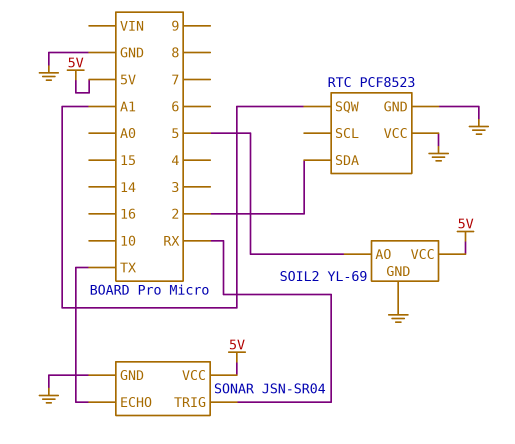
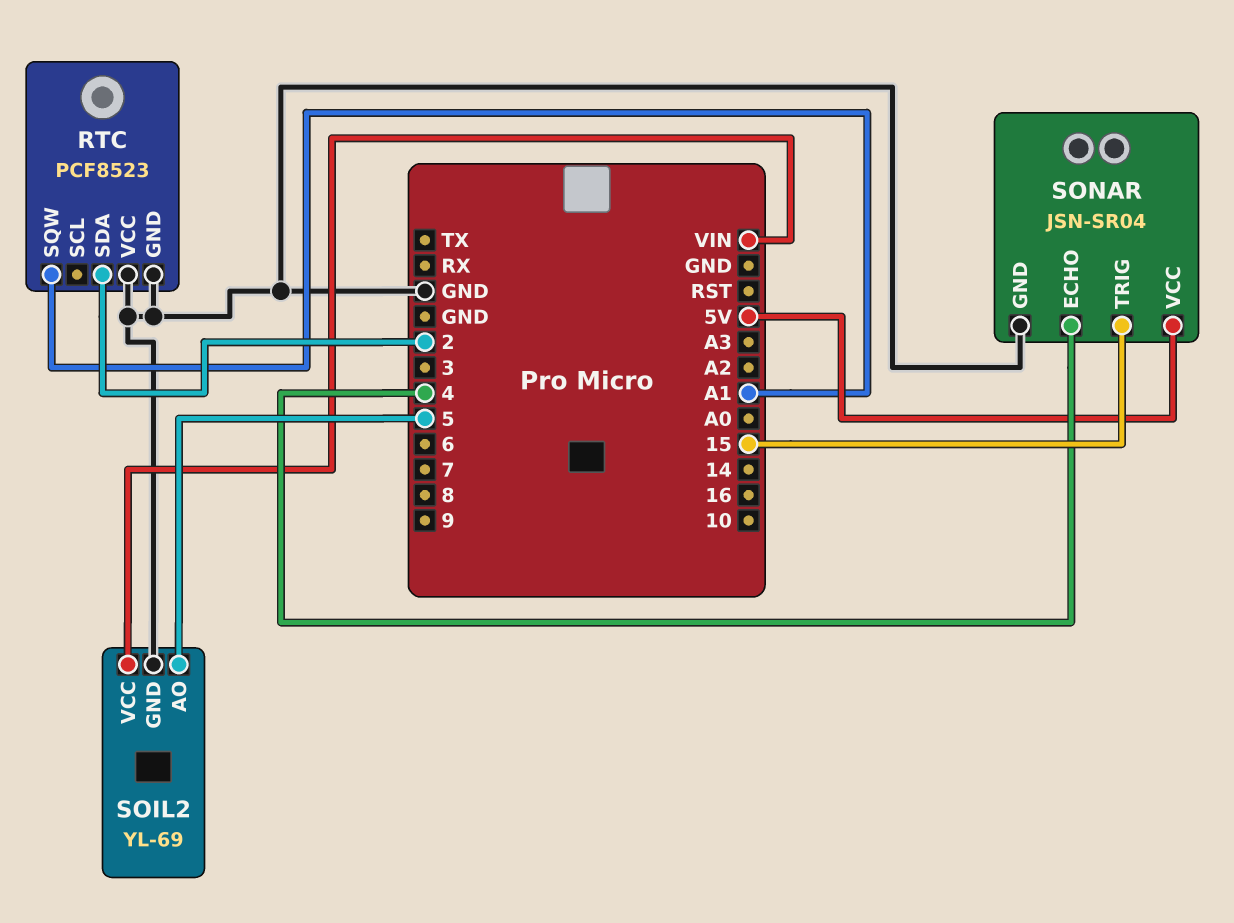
SOIL2 pin VCC: 5V -> VIN
SONAR pin ECHO: TX -> 4
SONAR pin TRIG: RX -> 15

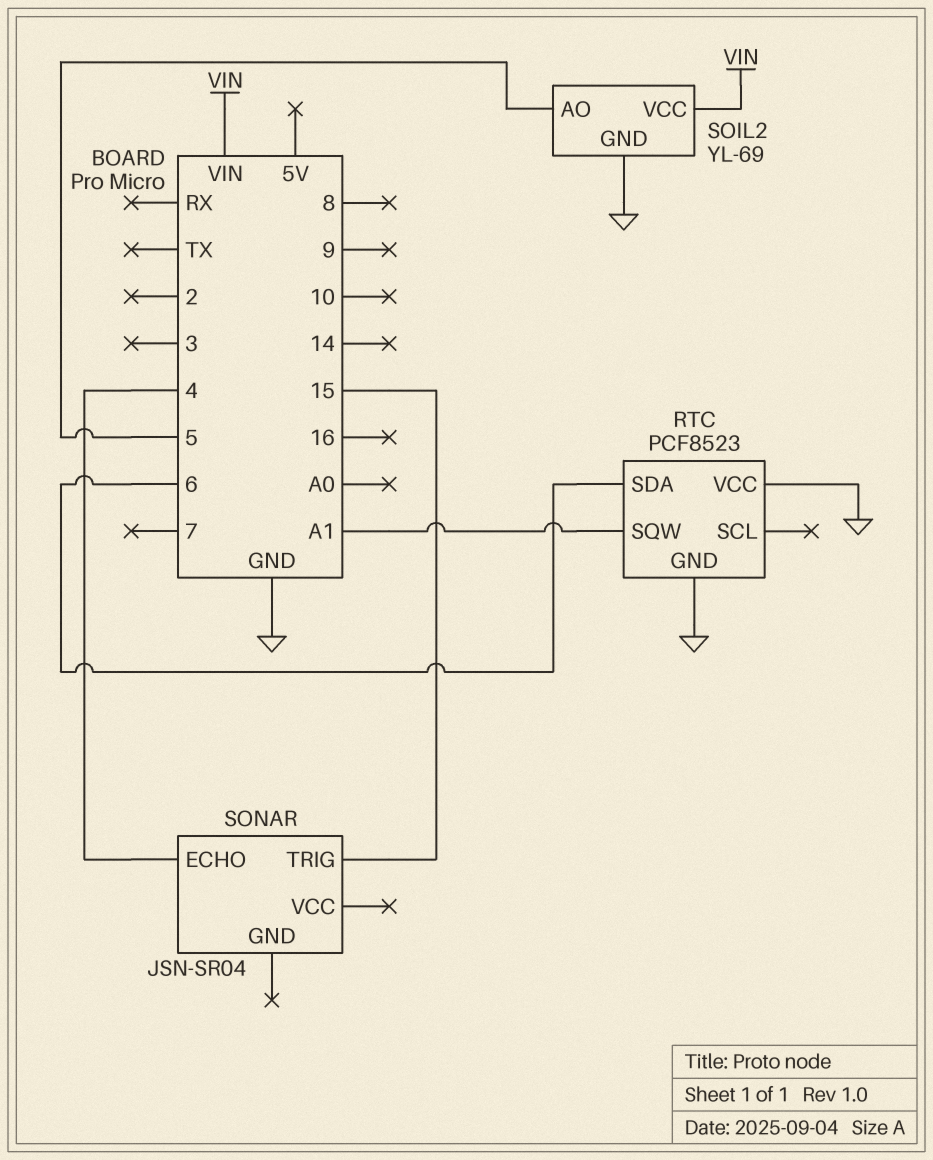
RTC pin SDA: 2 -> 6
SONAR pin GND: GND -> none
SONAR pin VCC: 5V -> none

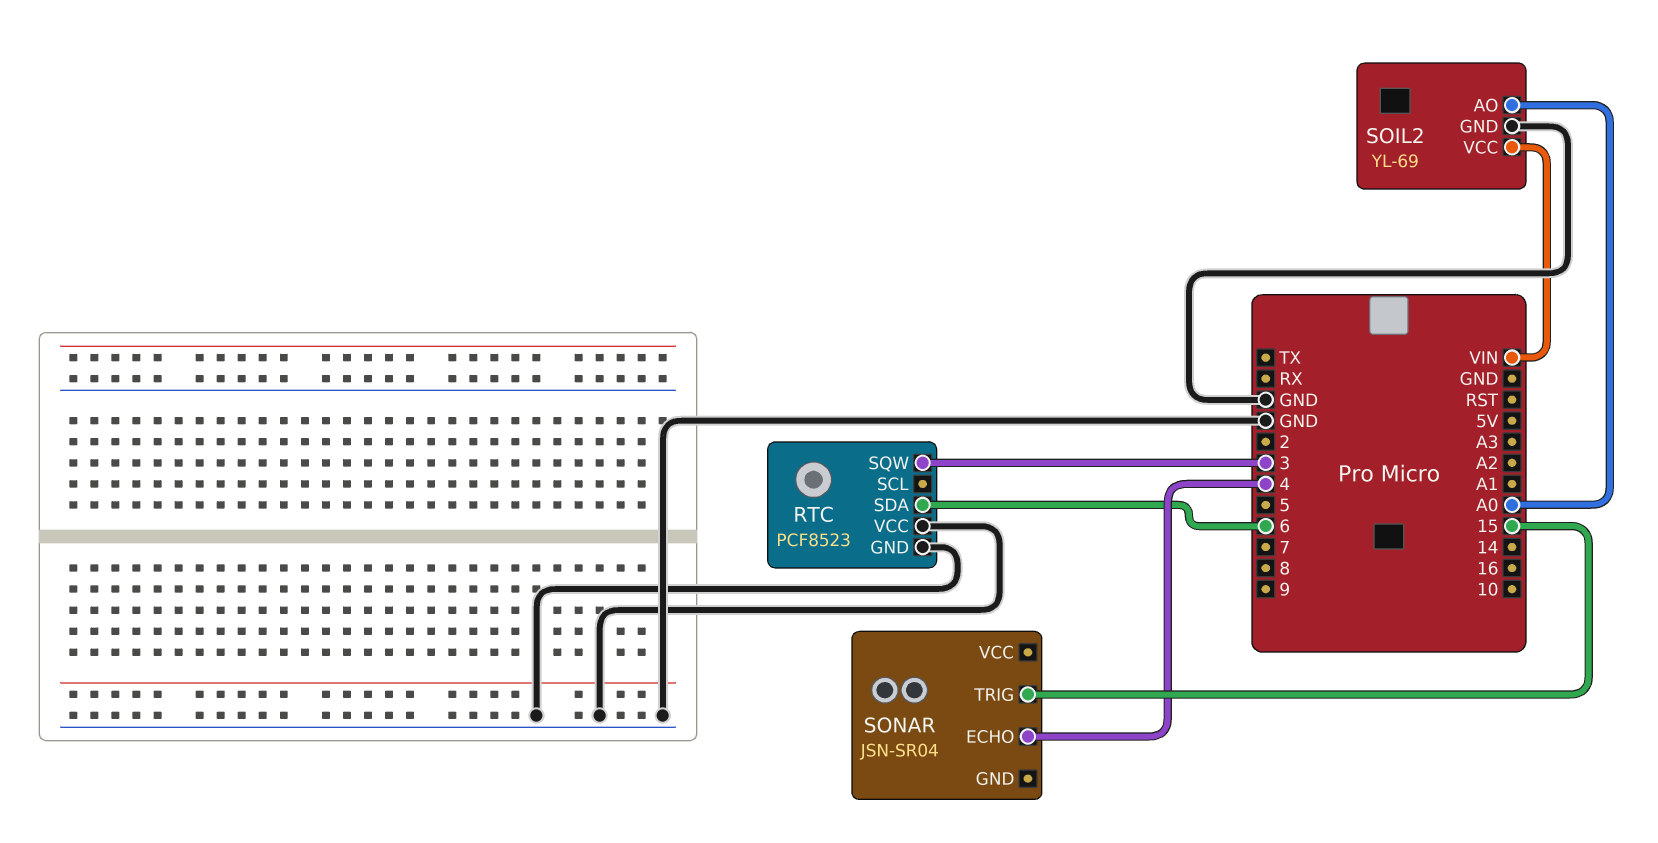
RTC pin SQW: A1 -> 3
SOIL2 pin AO: 5 -> A0

